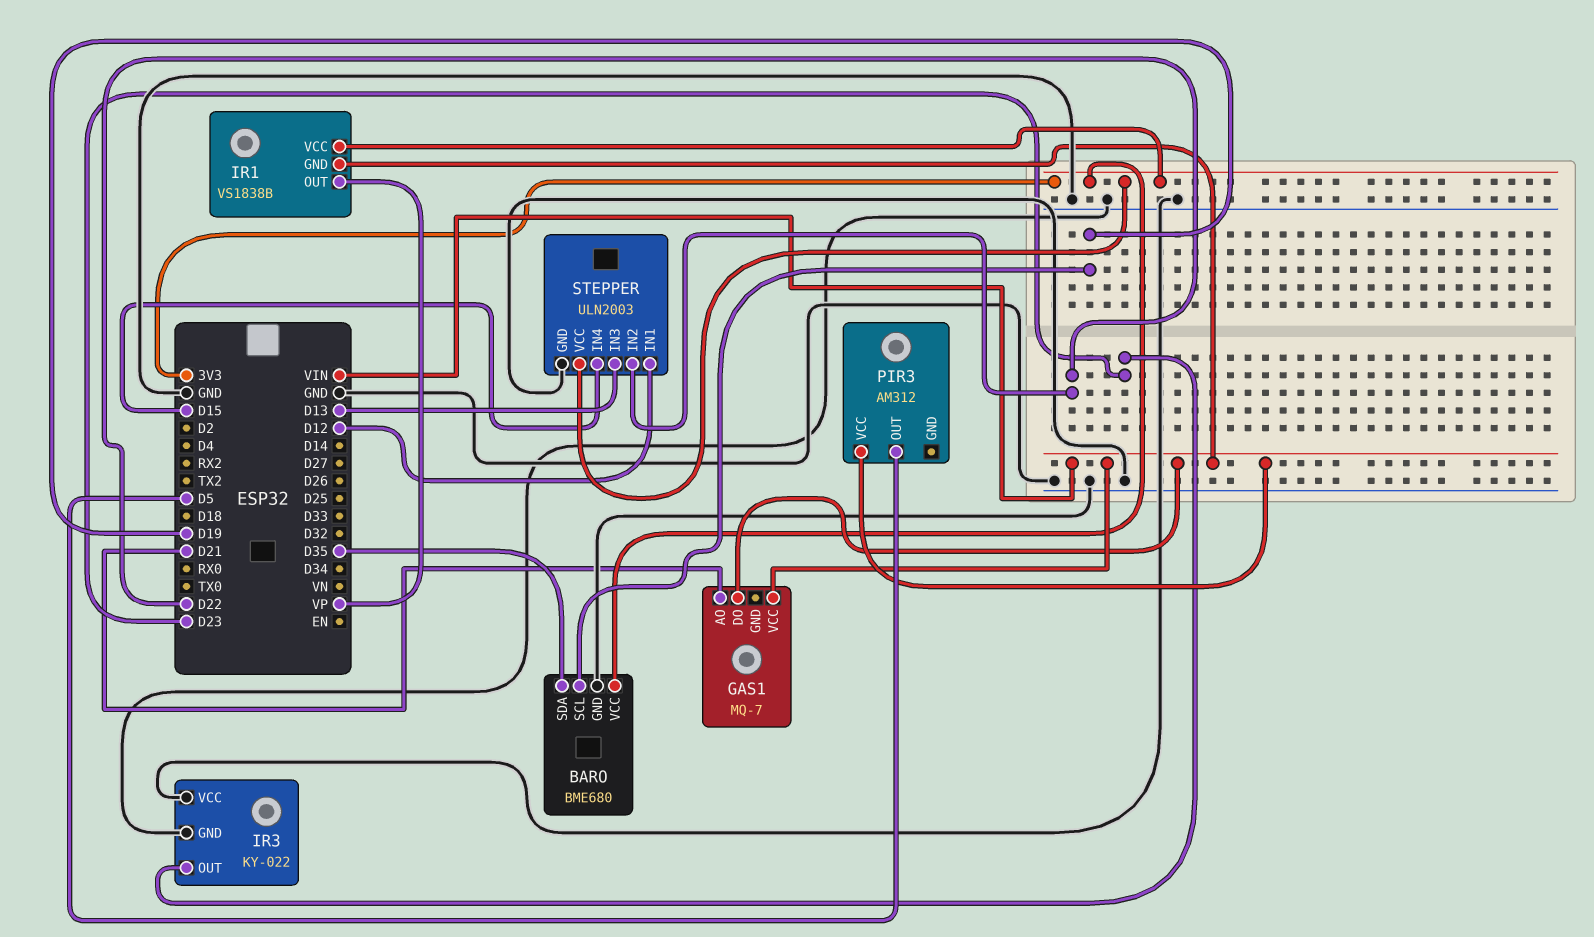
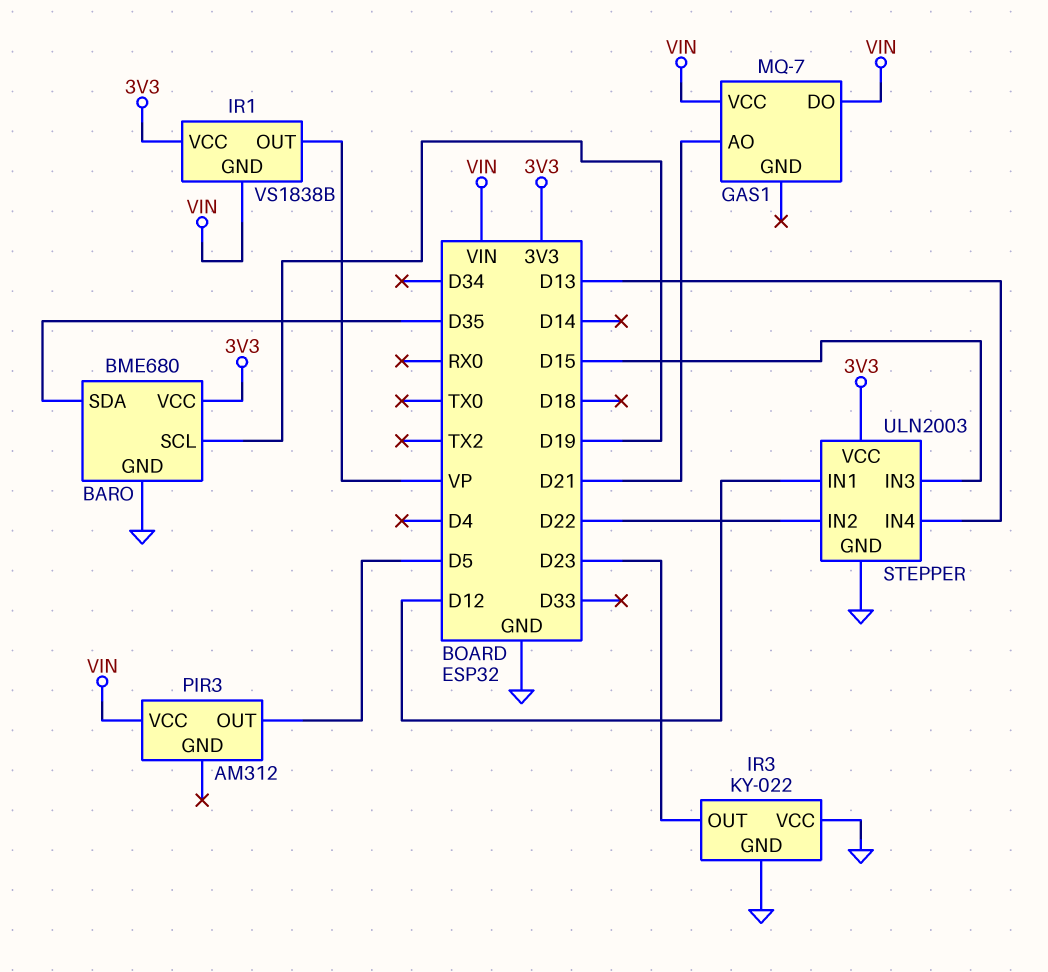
STEPPER pin IN3: D13 -> D15
STEPPER pin IN4: D15 -> D13

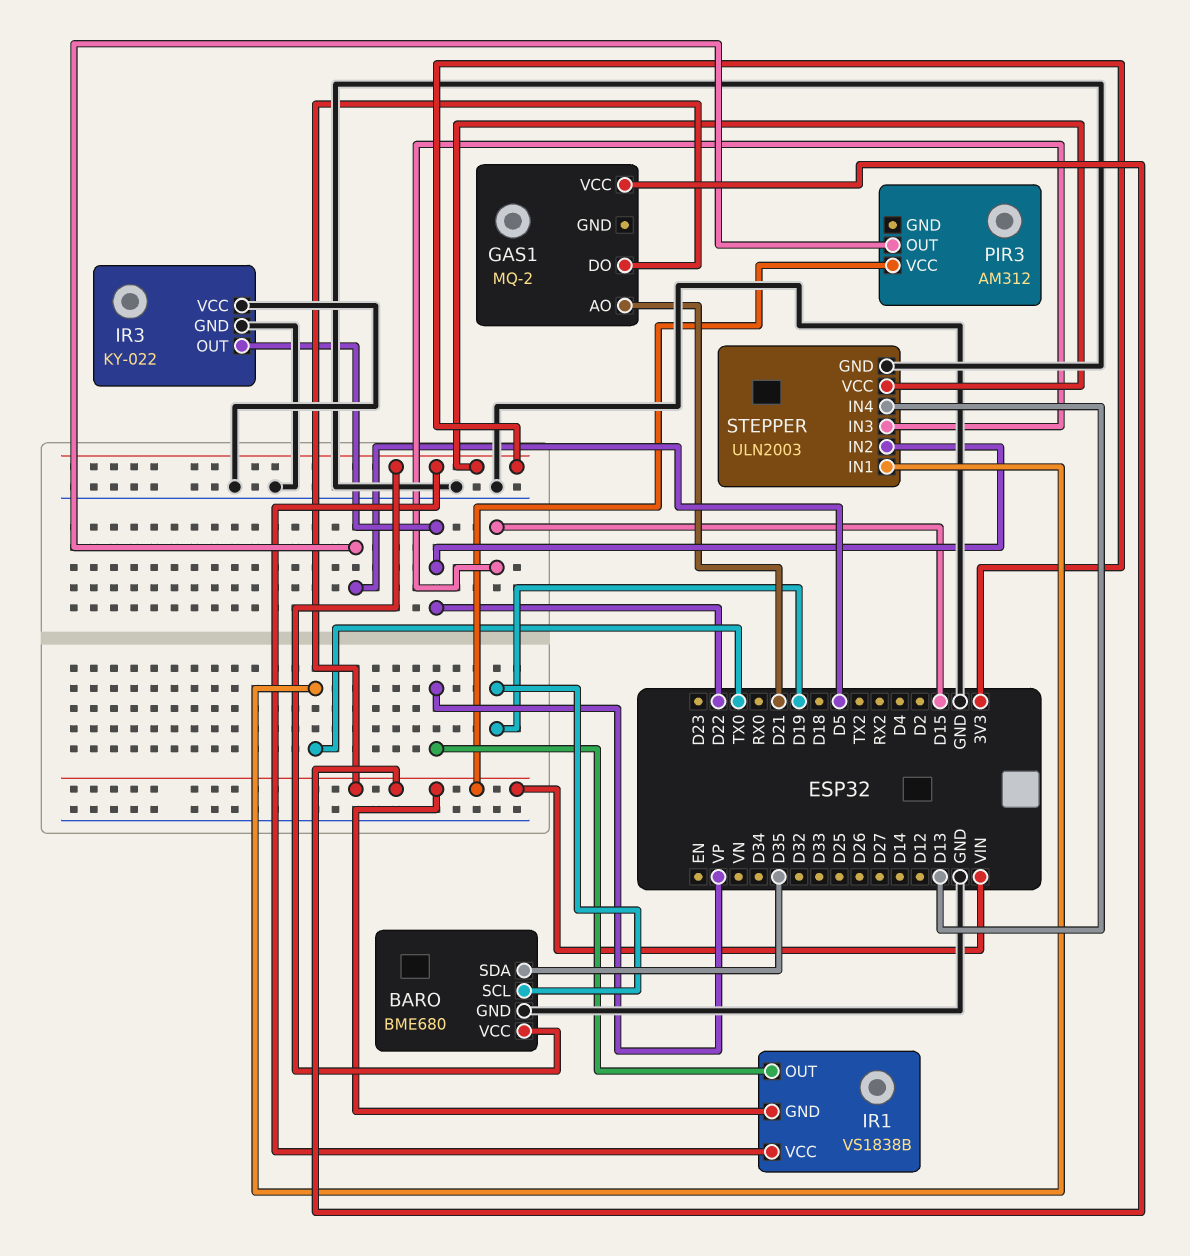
GAS1: MQ-7 -> MQ-2
IR3 pin OUT: D23 -> D22
STEPPER pin IN1: D12 -> TX0

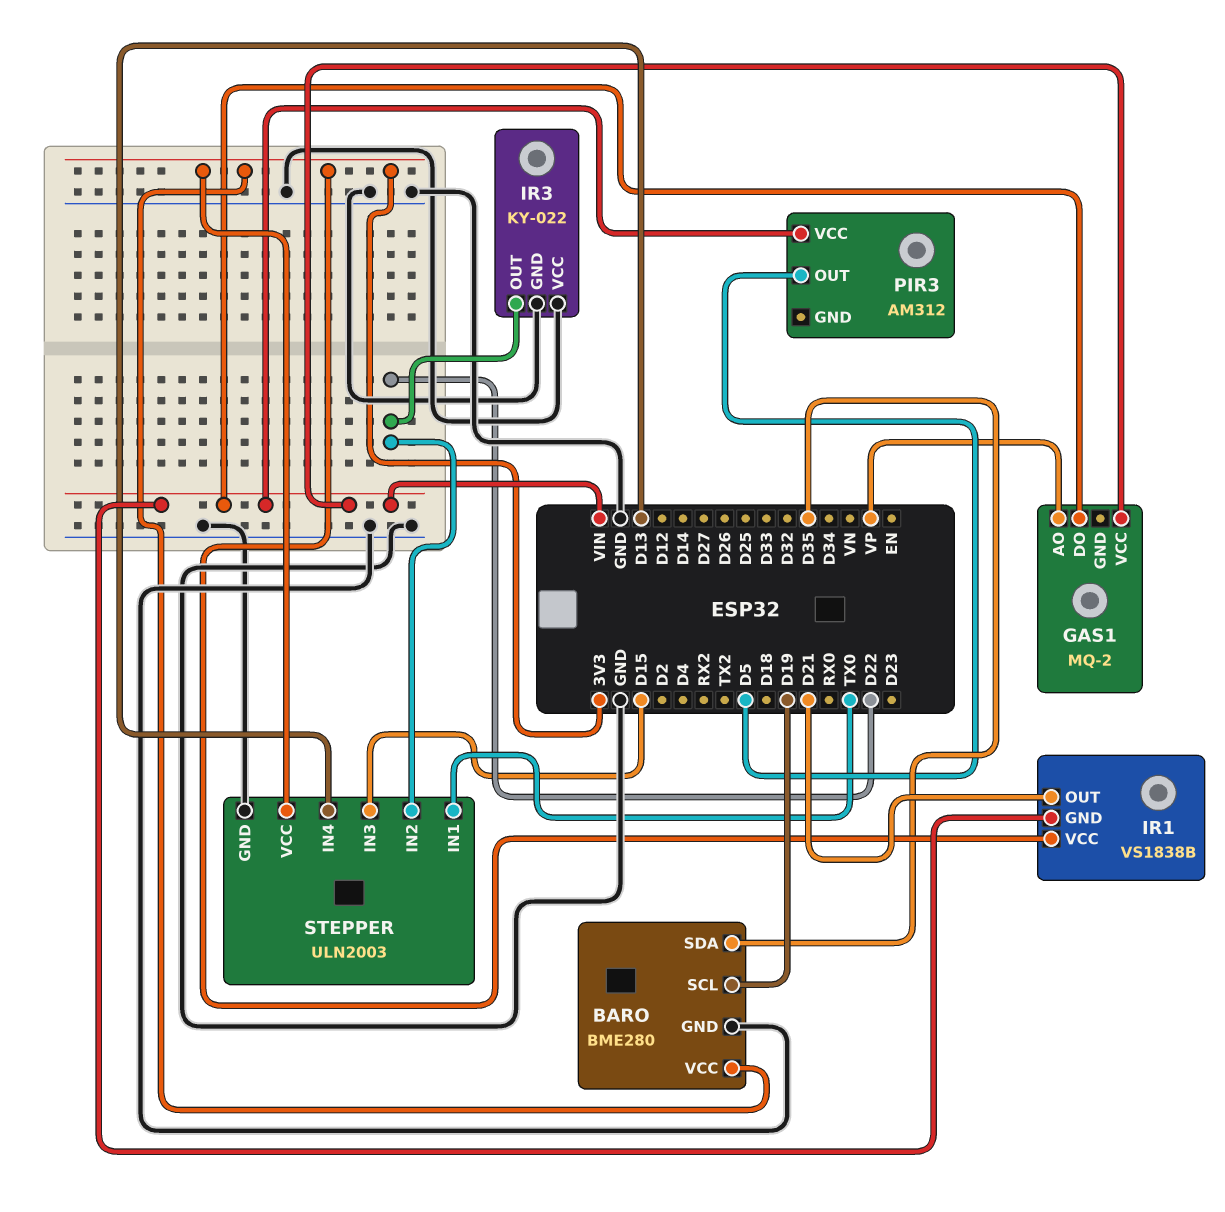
BARO: BME680 -> BME280
GAS1 pin AO: D21 -> VP
IR1 pin OUT: VP -> D21

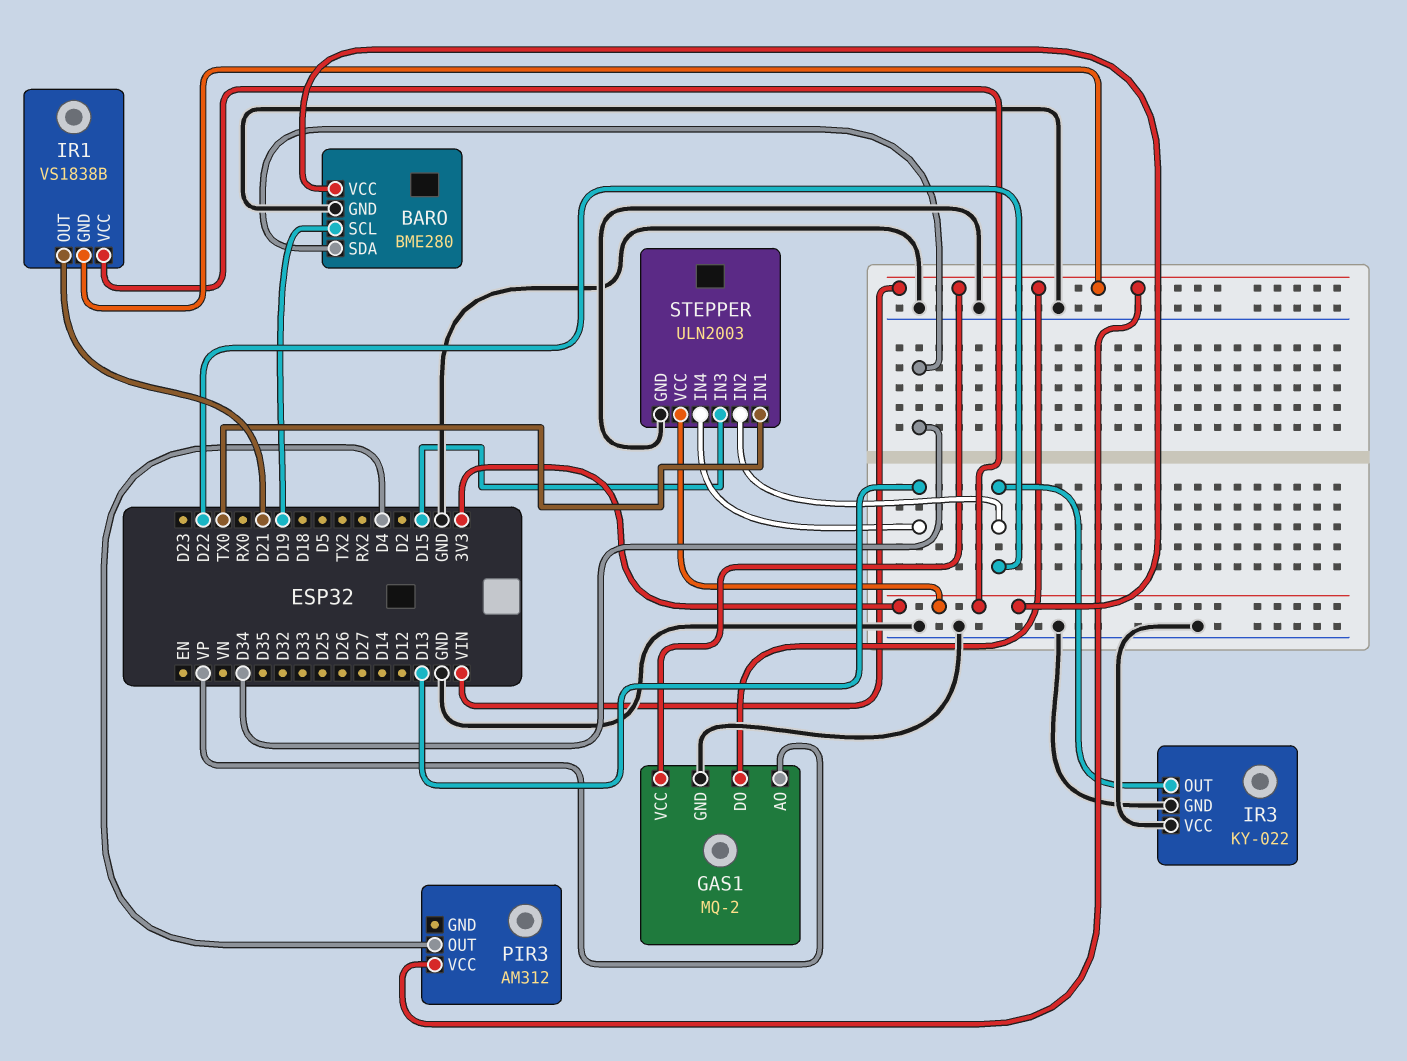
BARO pin SDA: D35 -> D34
GAS1 pin GND: none -> GND
PIR3 pin OUT: D5 -> D4

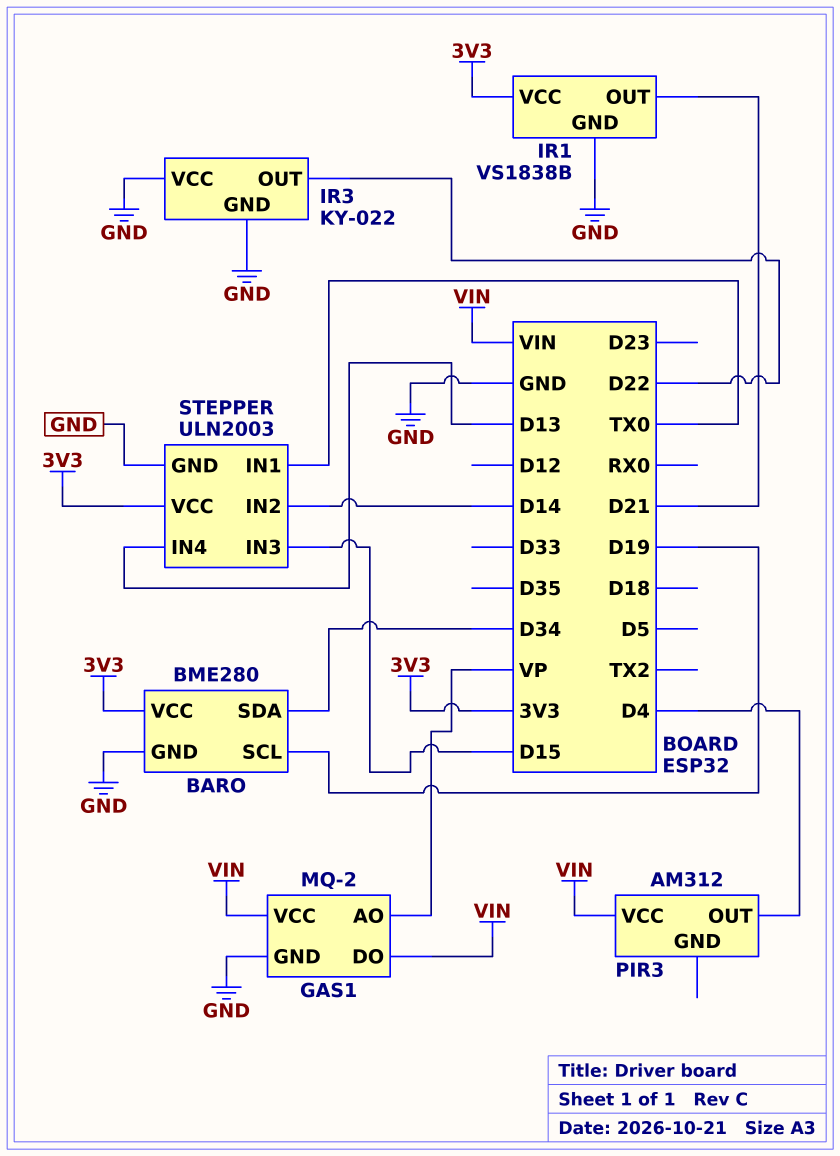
IR1 pin GND: VIN -> GND
STEPPER pin IN2: D22 -> D14

